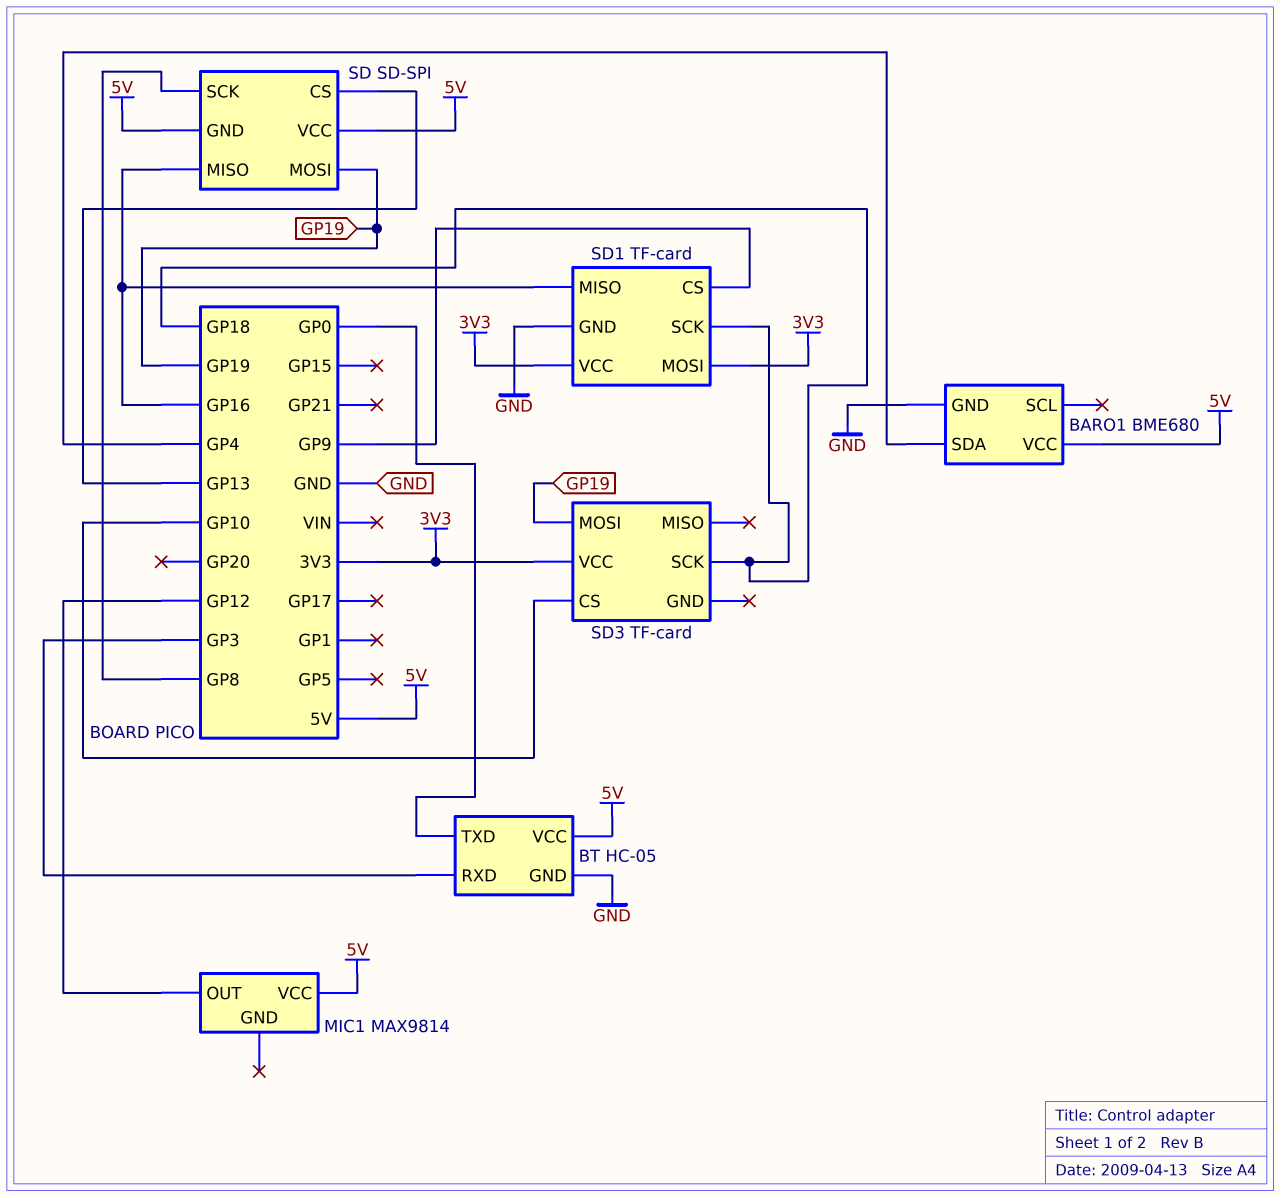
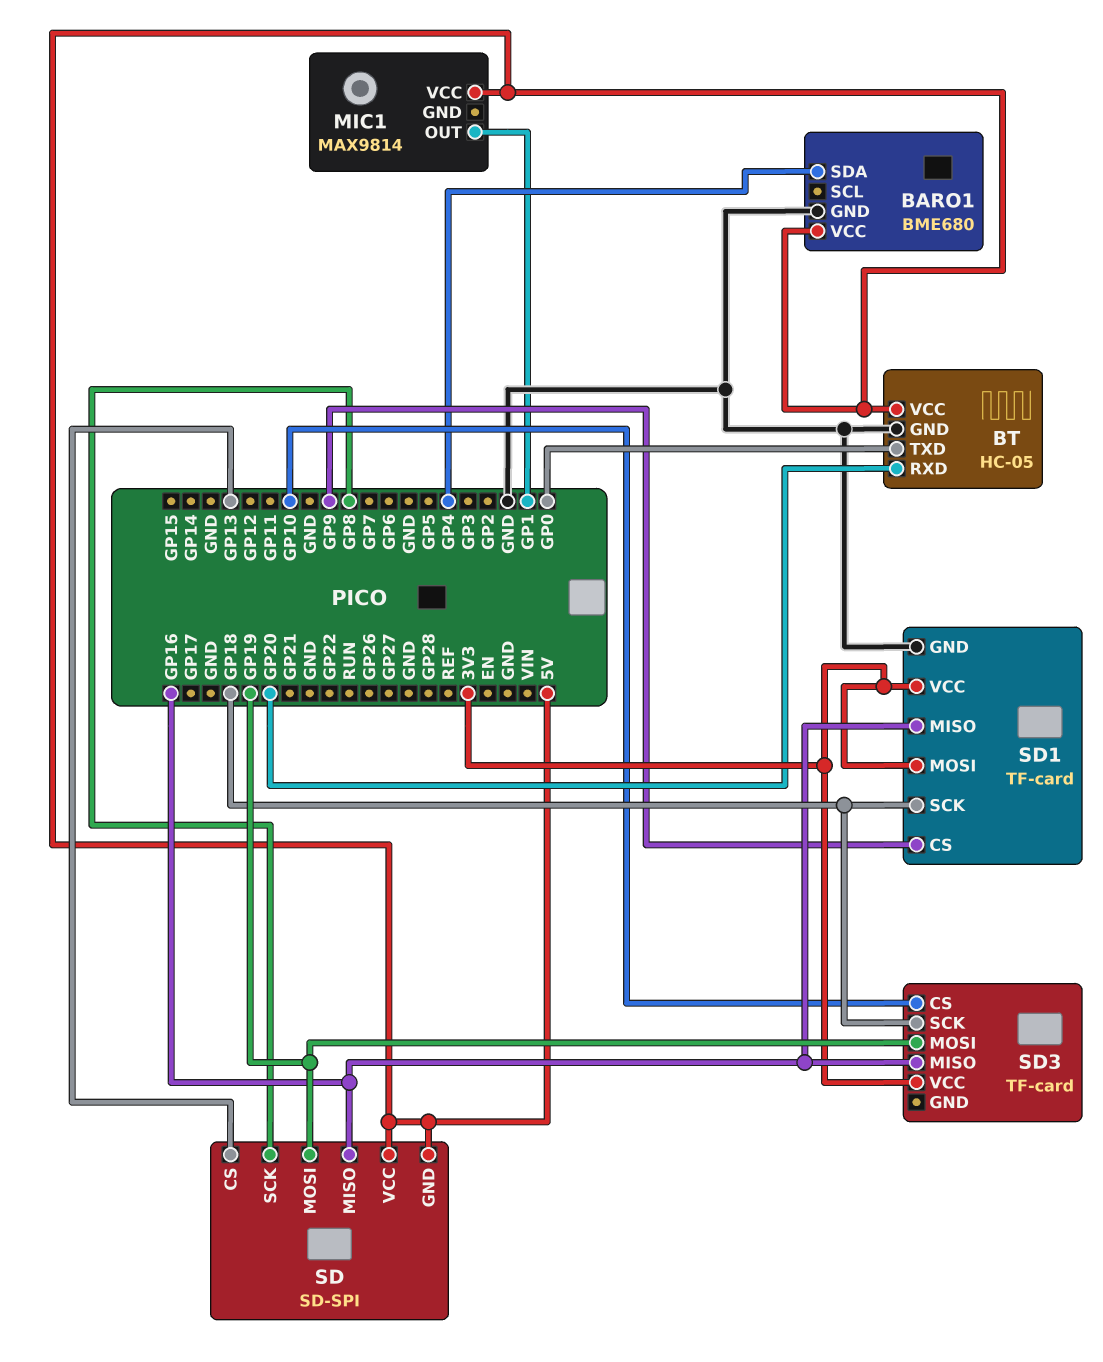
BT pin RXD: GP3 -> GP20
MIC1 pin OUT: GP12 -> GP1
SD3 pin MISO: none -> GP16

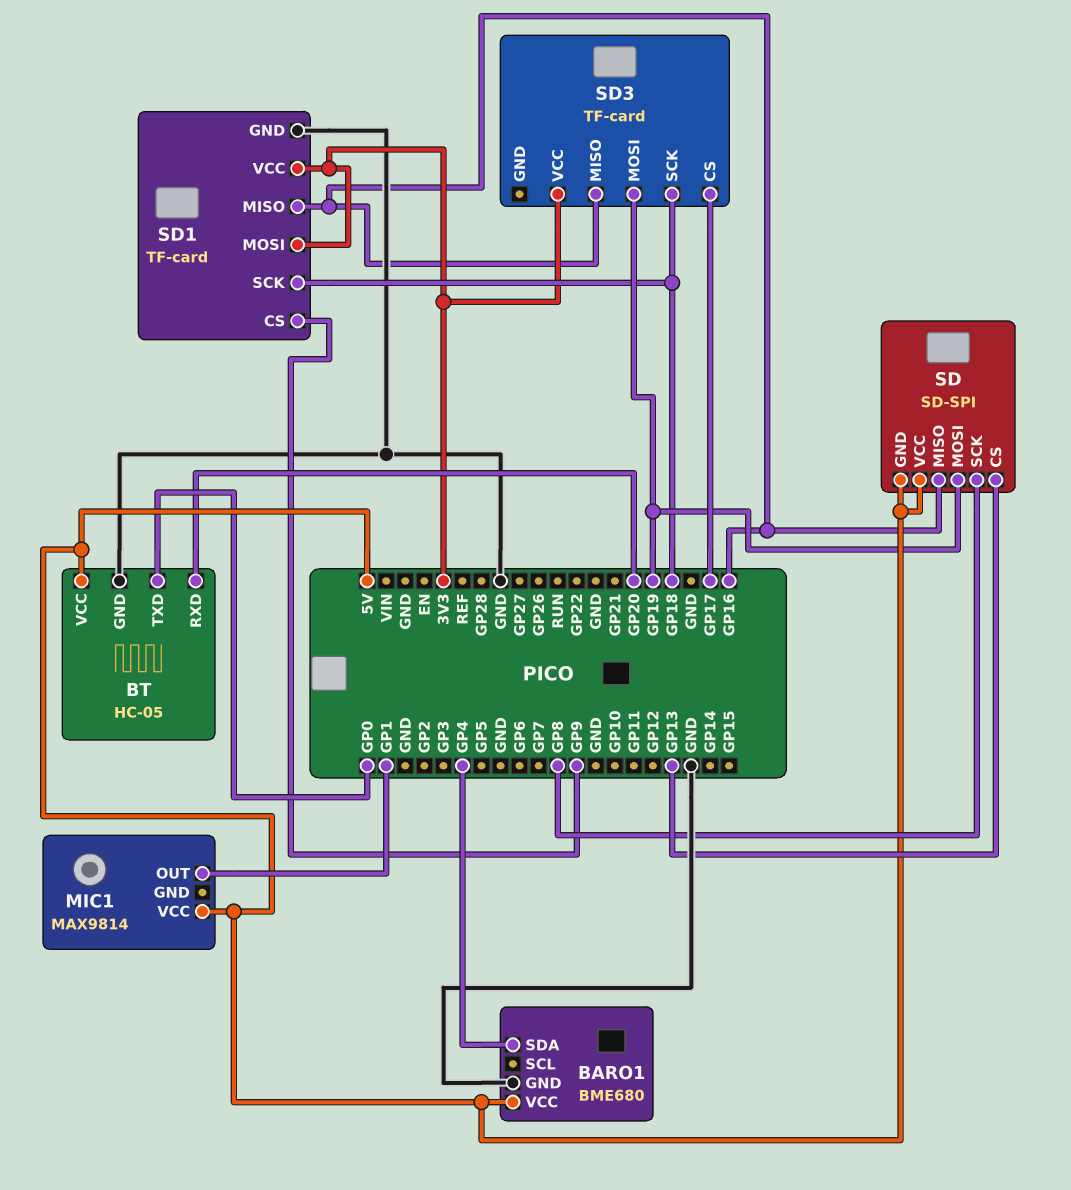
SD3 pin CS: GP10 -> GP17

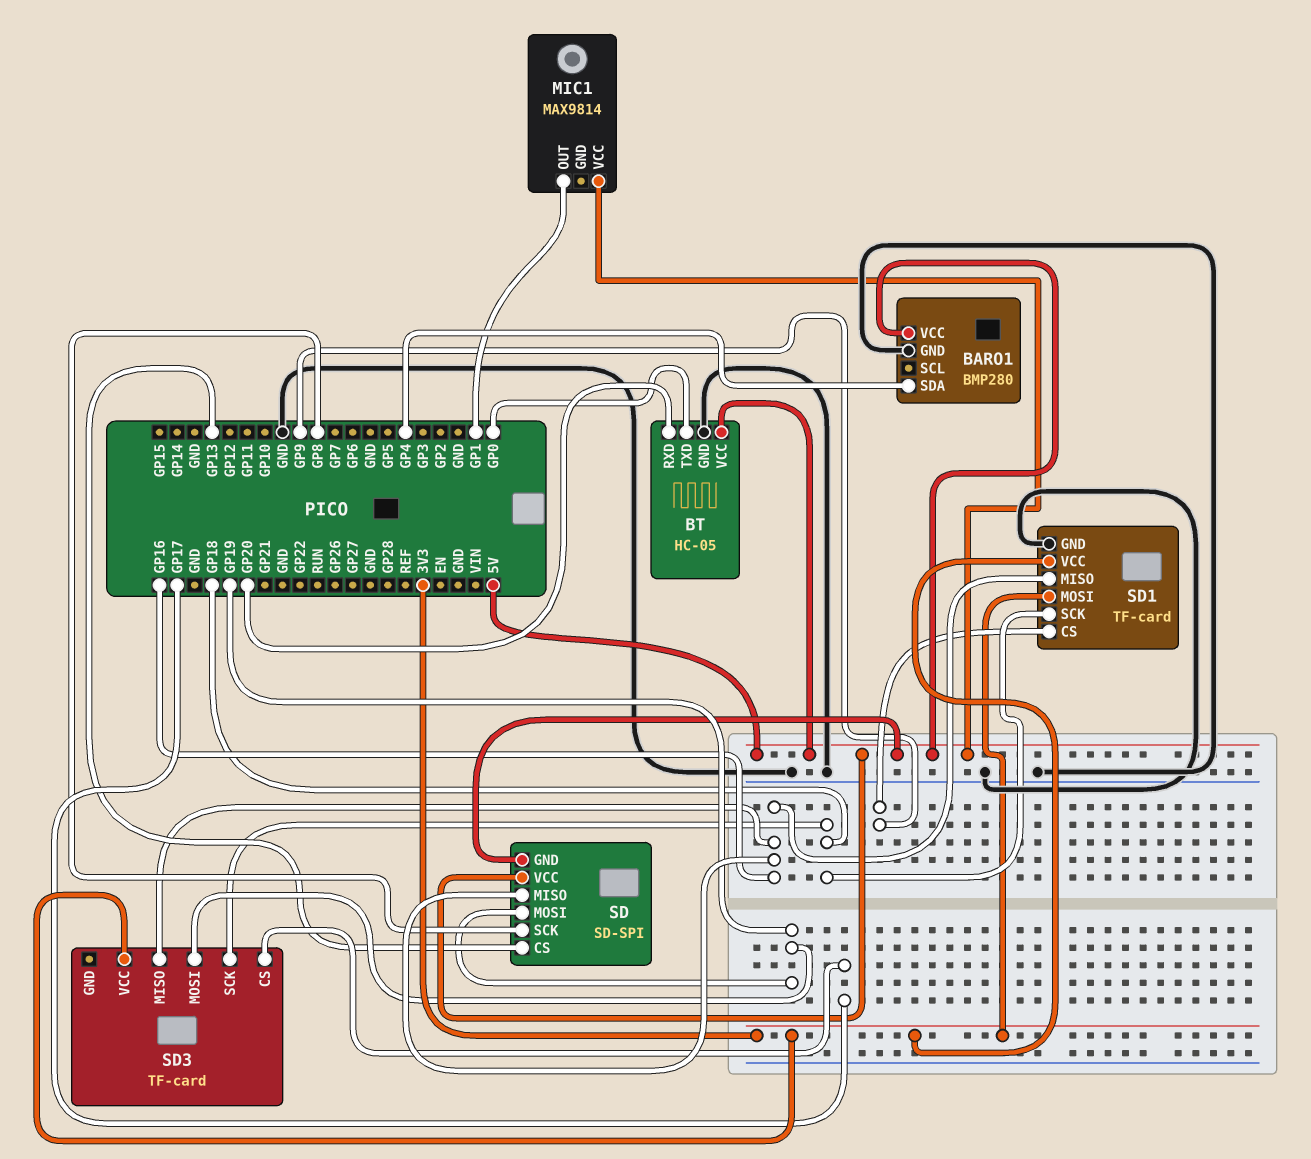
BARO1: BME680 -> BMP280

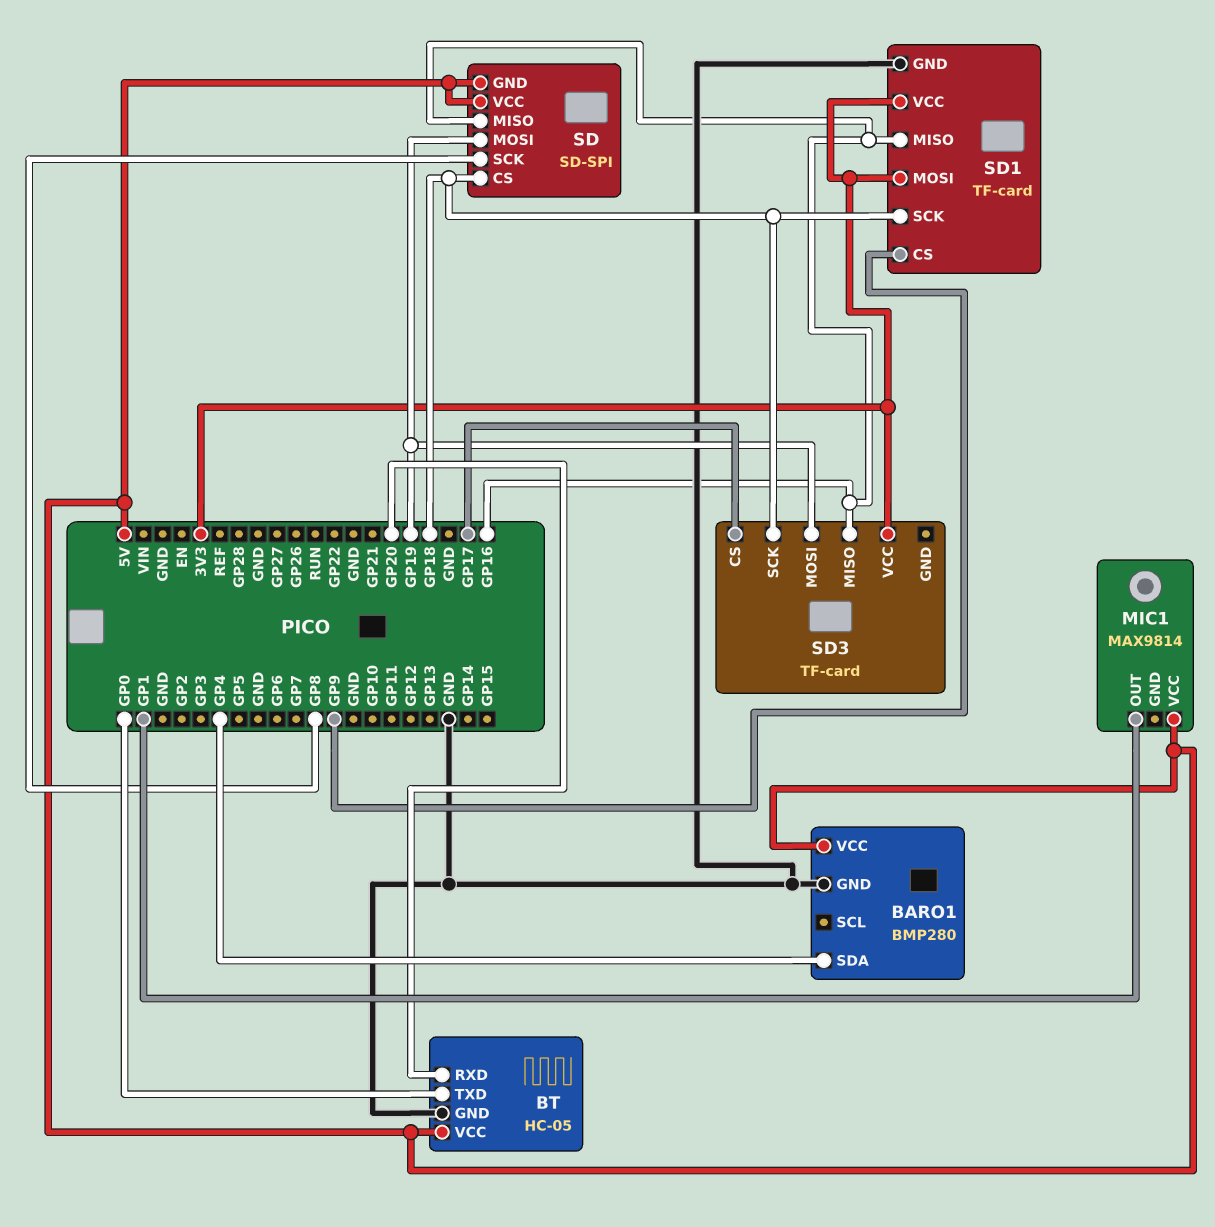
SD pin CS: GP13 -> GP18

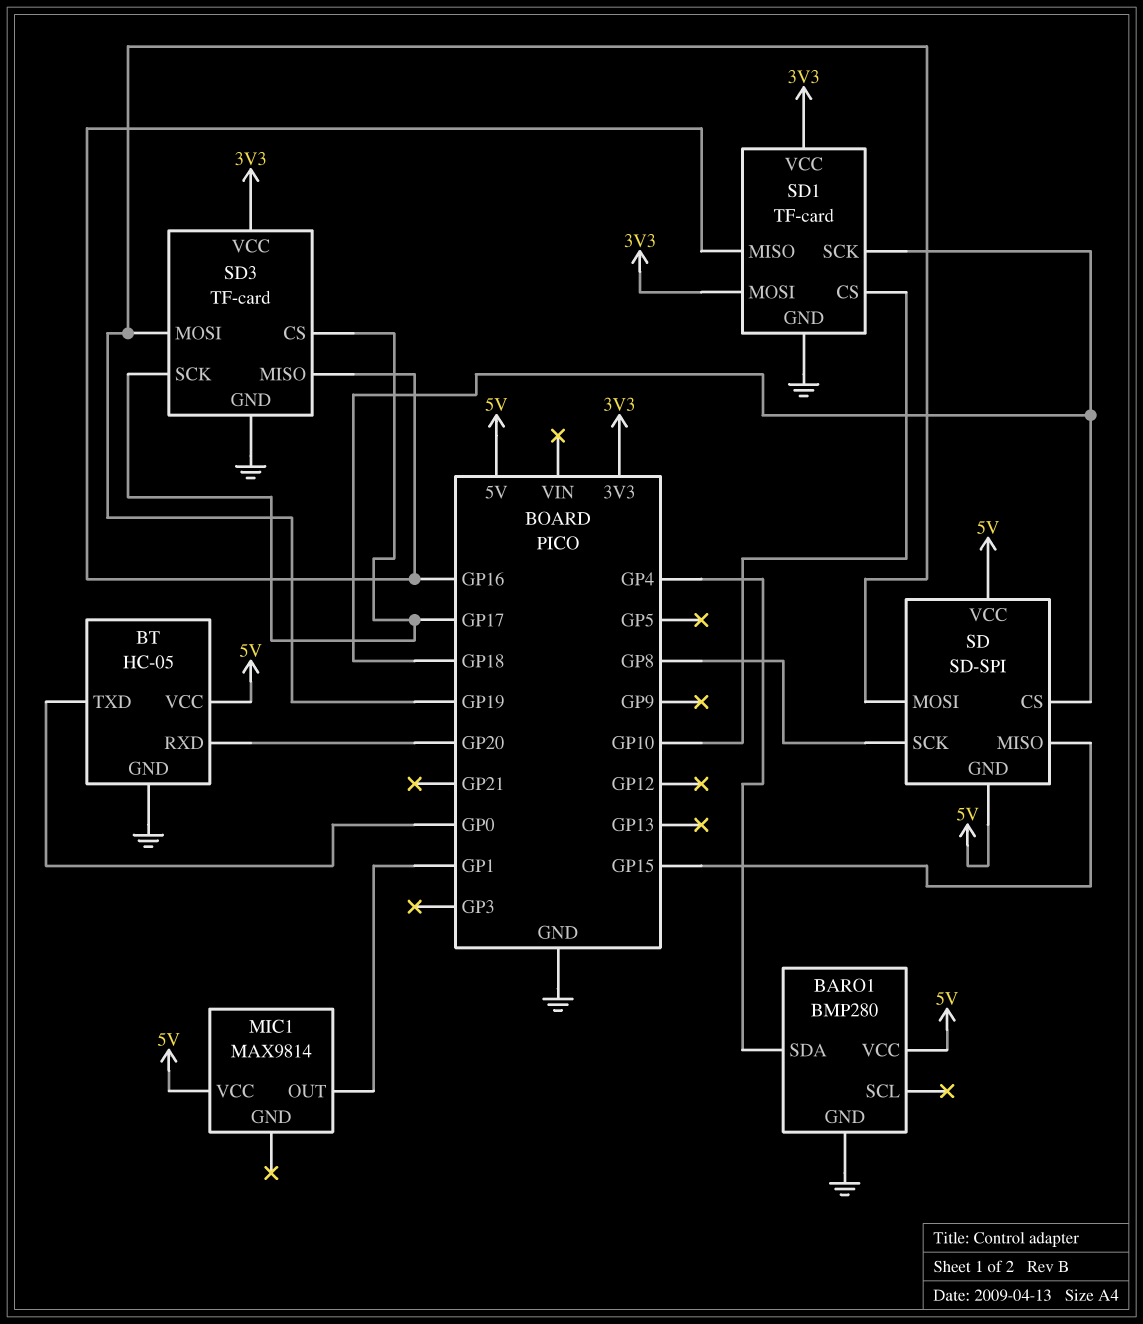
SD pin MISO: GP16 -> GP15
SD1 pin CS: GP9 -> GP10
SD3 pin GND: none -> GND
SD3 pin SCK: GP18 -> GP17

